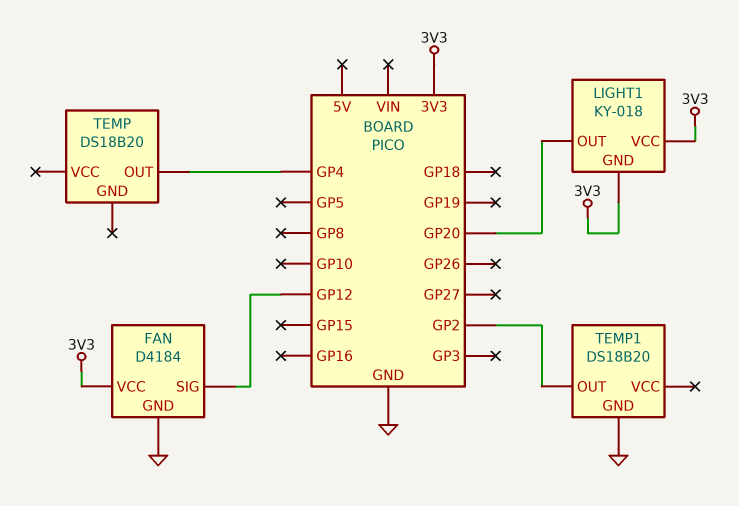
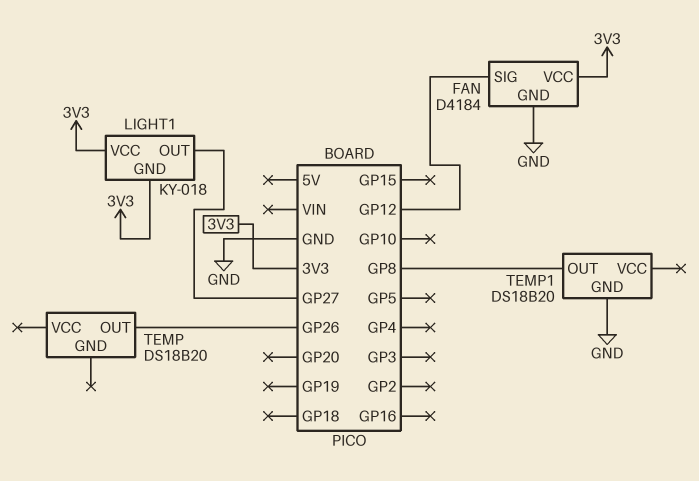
LIGHT1 pin OUT: GP20 -> GP27
TEMP pin OUT: GP4 -> GP26
TEMP1 pin OUT: GP2 -> GP8

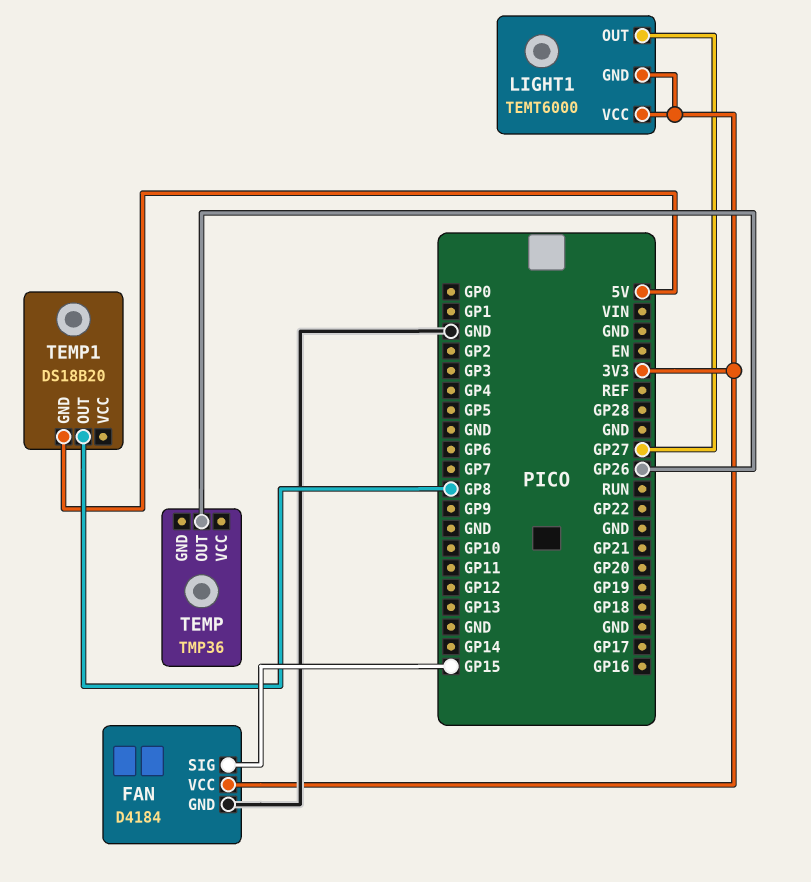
FAN pin SIG: GP12 -> GP15
LIGHT1: KY-018 -> TEMT6000
TEMP: DS18B20 -> TMP36
TEMP1 pin GND: GND -> 5V

